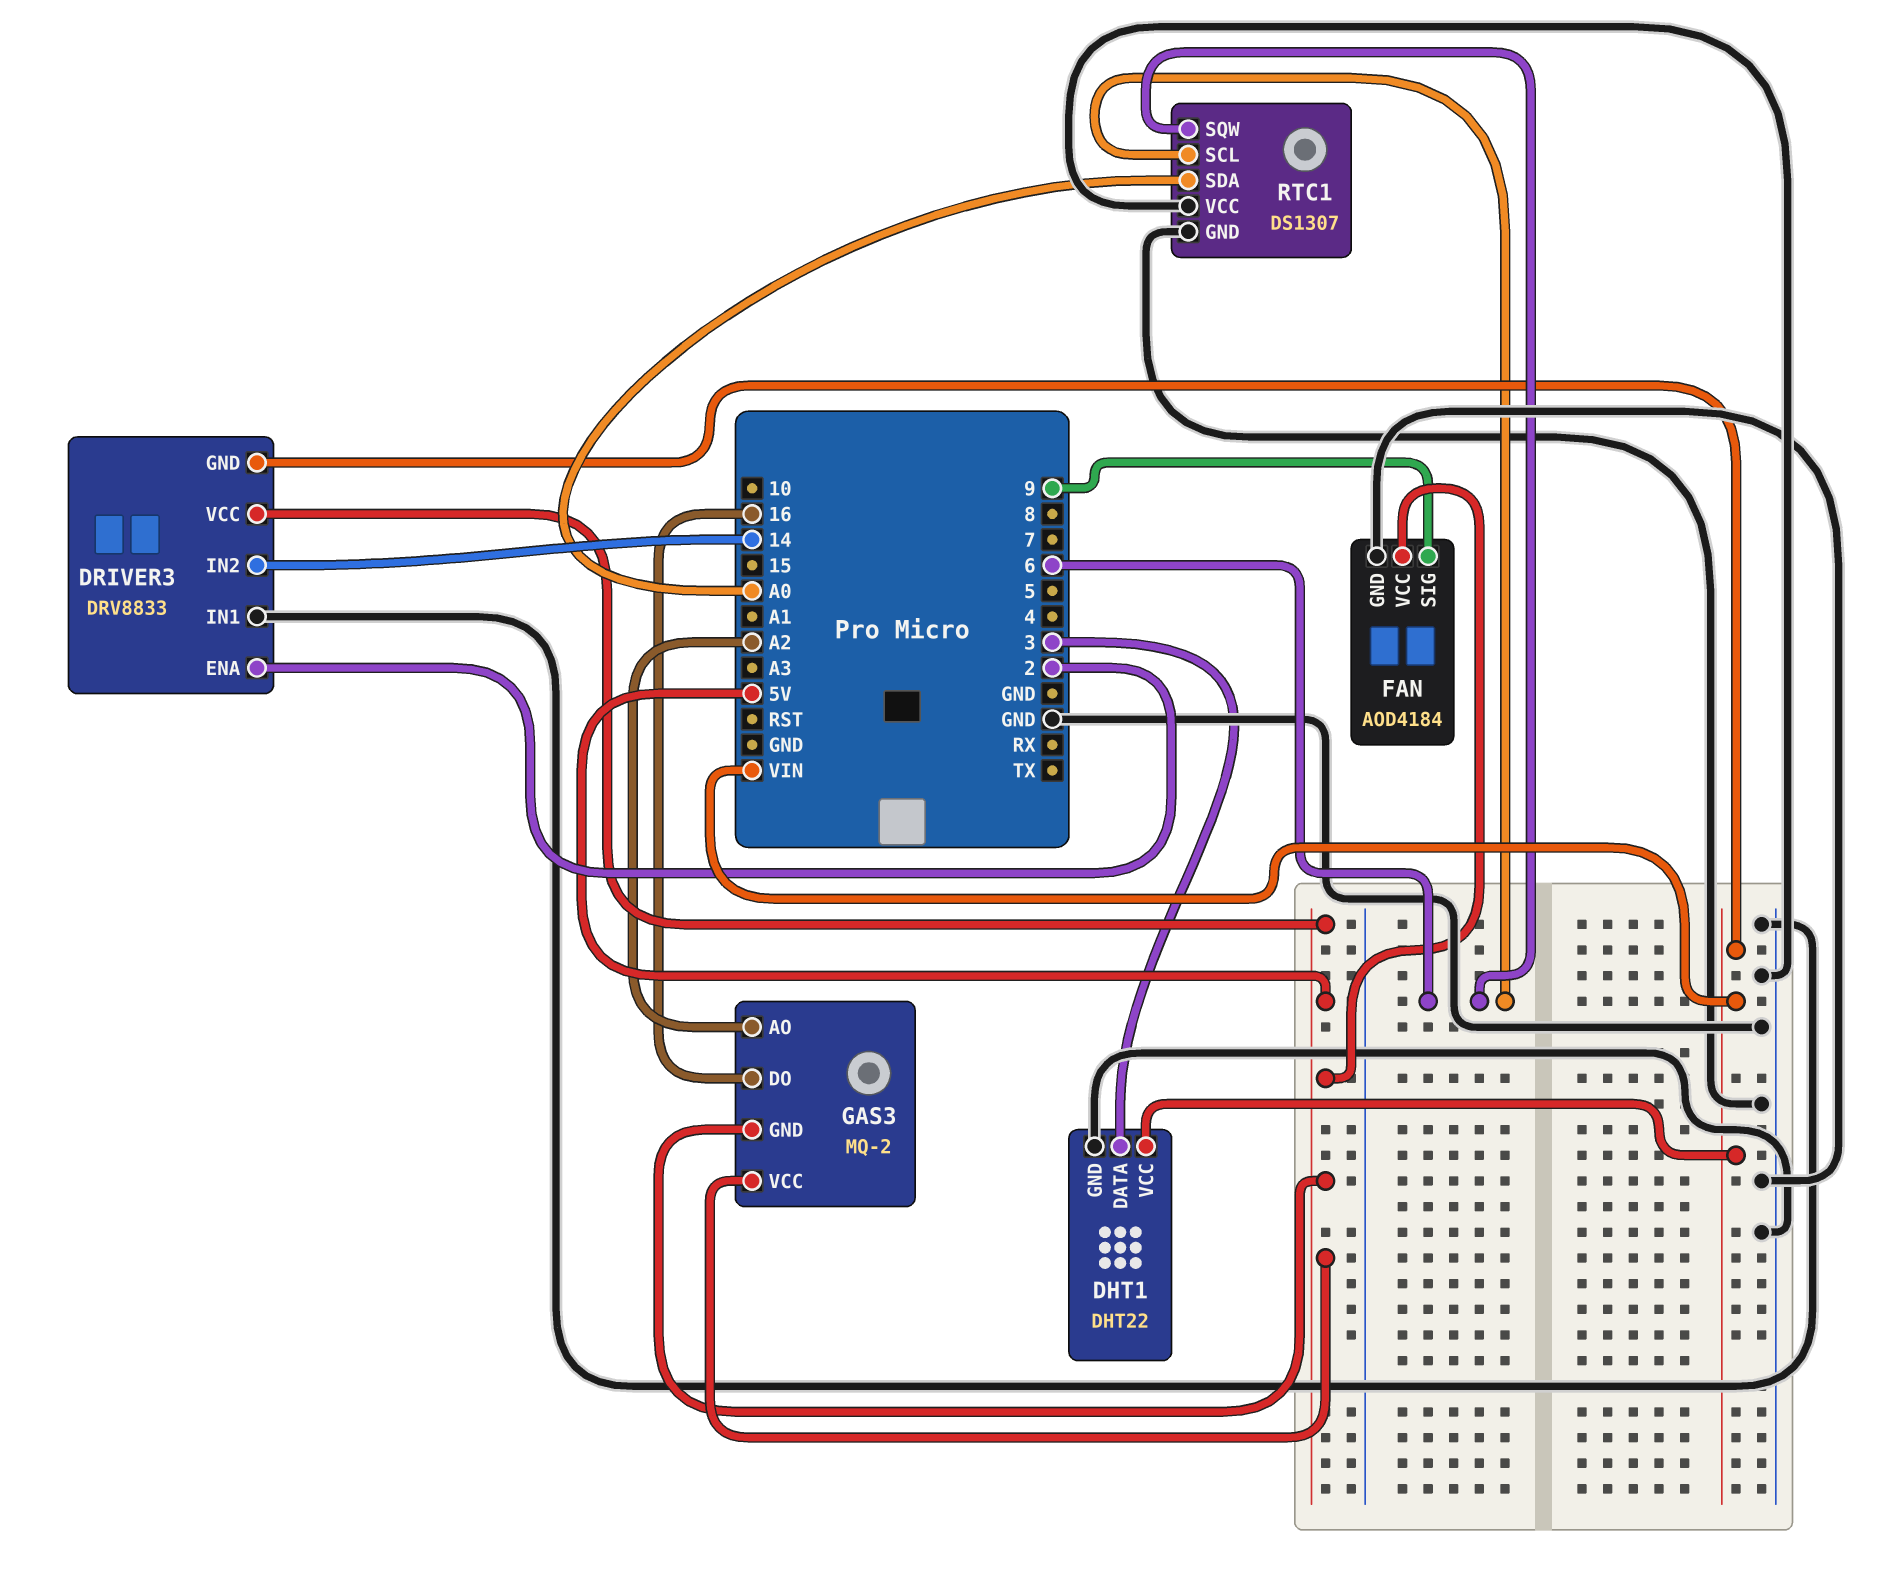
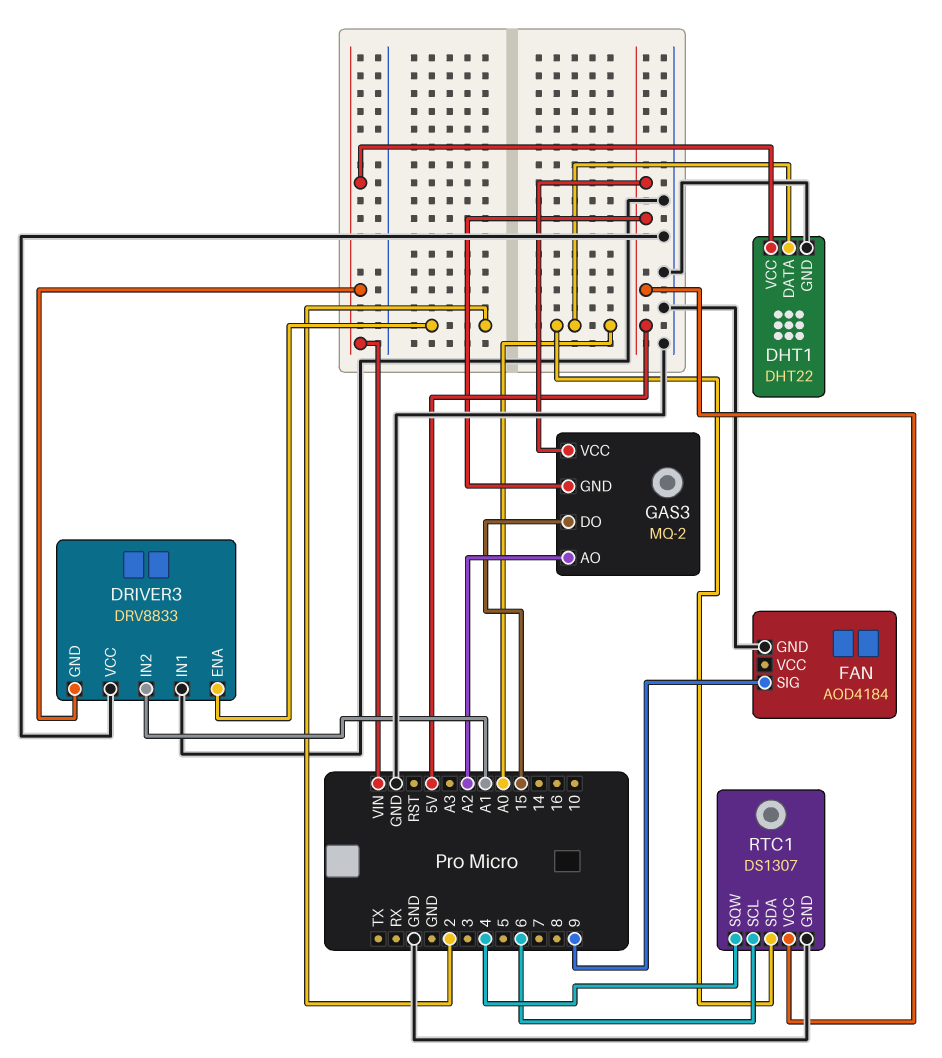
DHT1 pin DATA: 3 -> A0
DRIVER3 pin IN2: 14 -> A1
DRIVER3 pin VCC: 5V -> GND
FAN pin VCC: 5V -> none
GAS3 pin DO: 16 -> 15
RTC1 pin SQW: 6 -> 4
RTC1 pin VCC: GND -> 5V

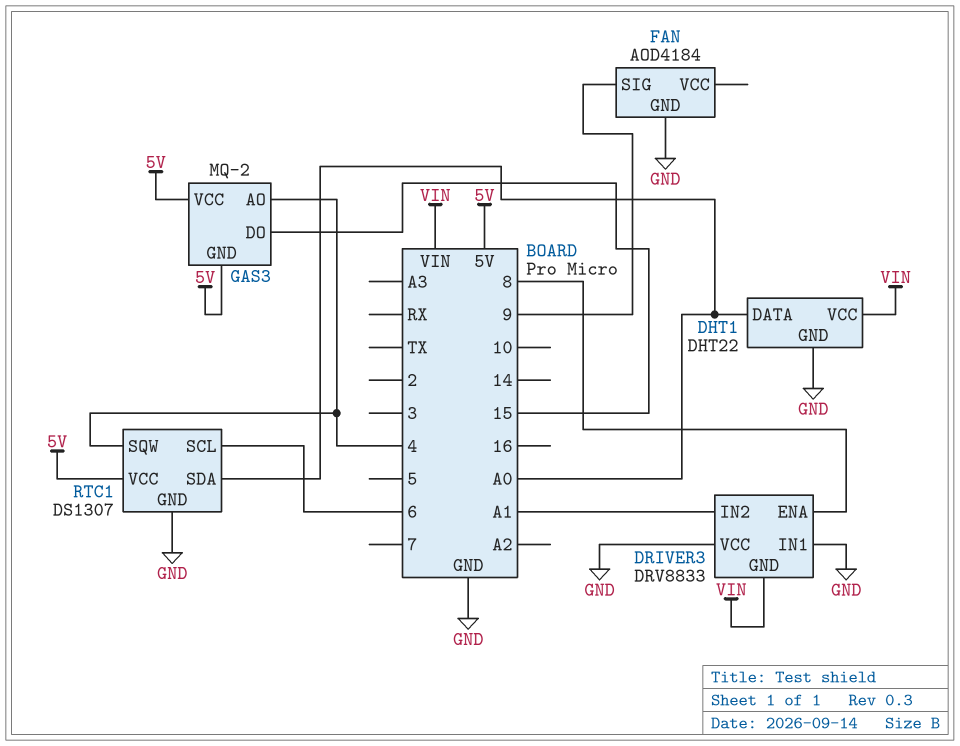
DRIVER3 pin ENA: 2 -> 8
GAS3 pin AO: A2 -> 4

